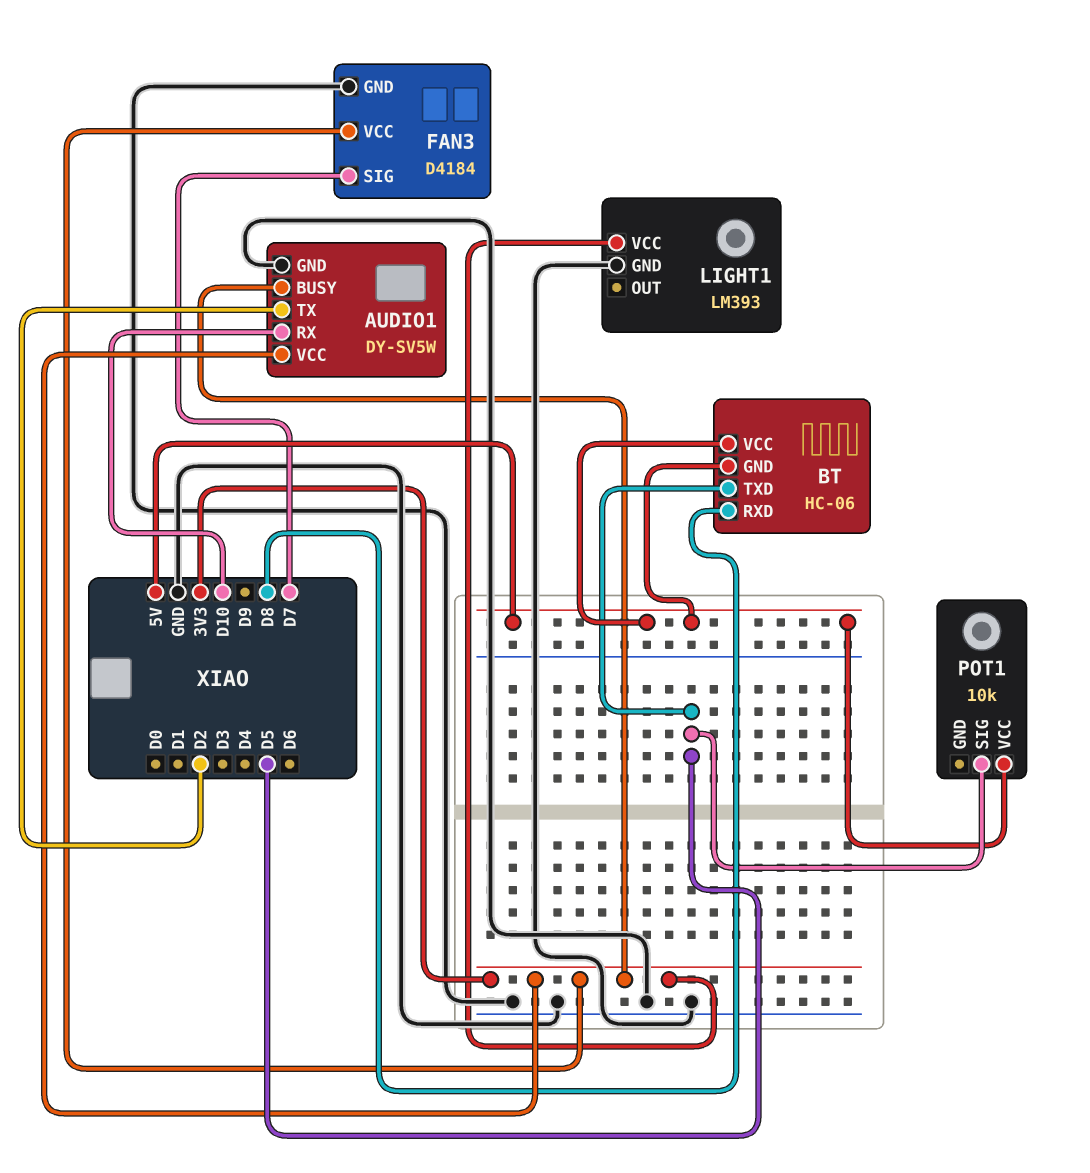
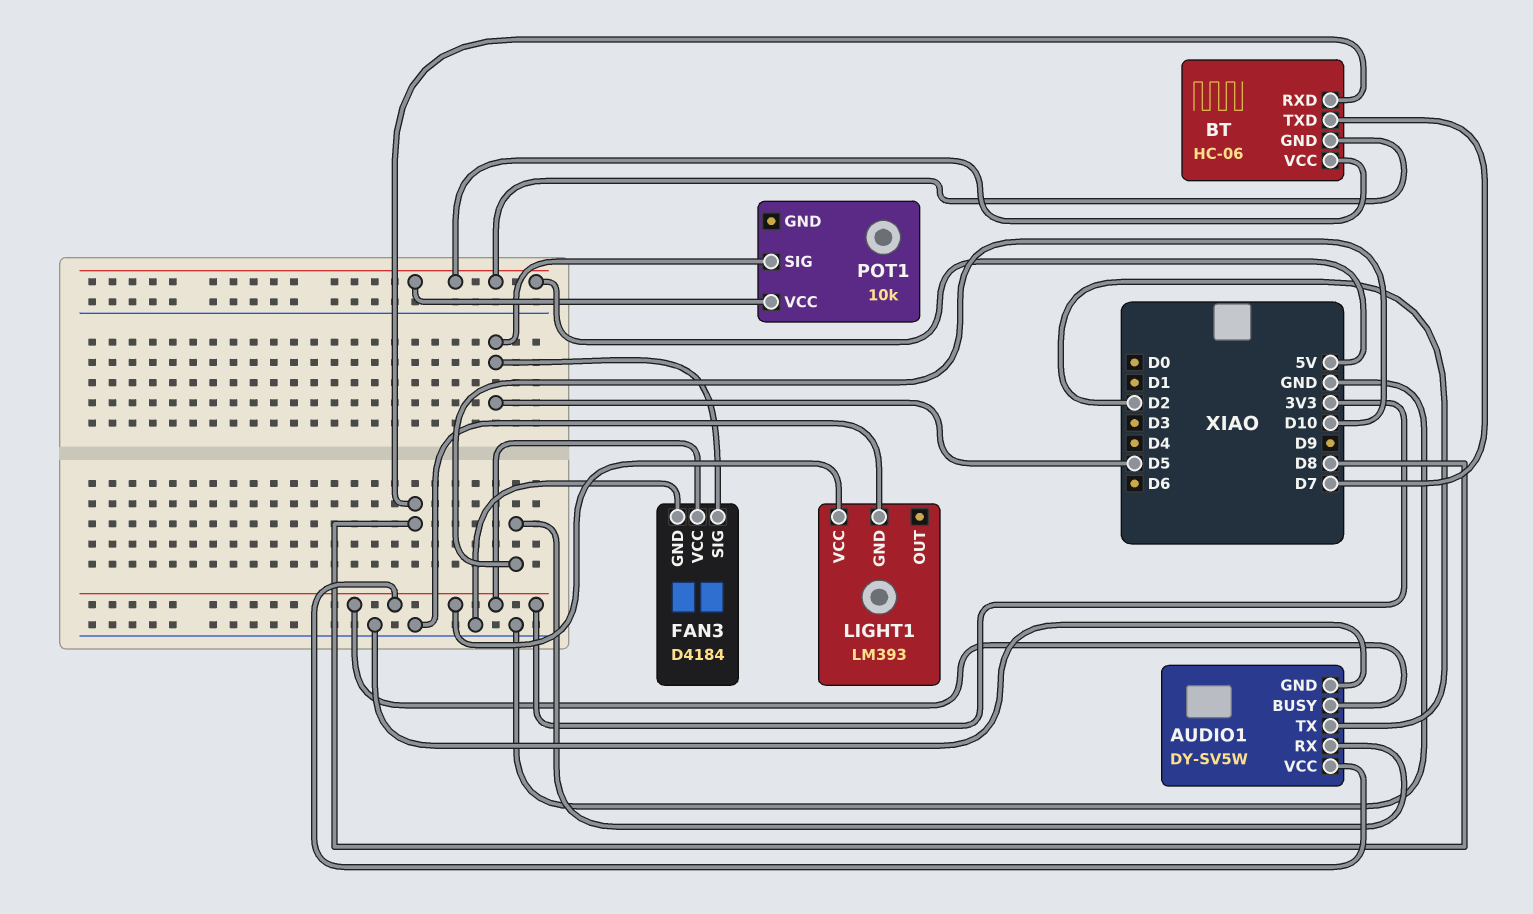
BT pin TXD: D5 -> D7
FAN3 pin SIG: D7 -> D5

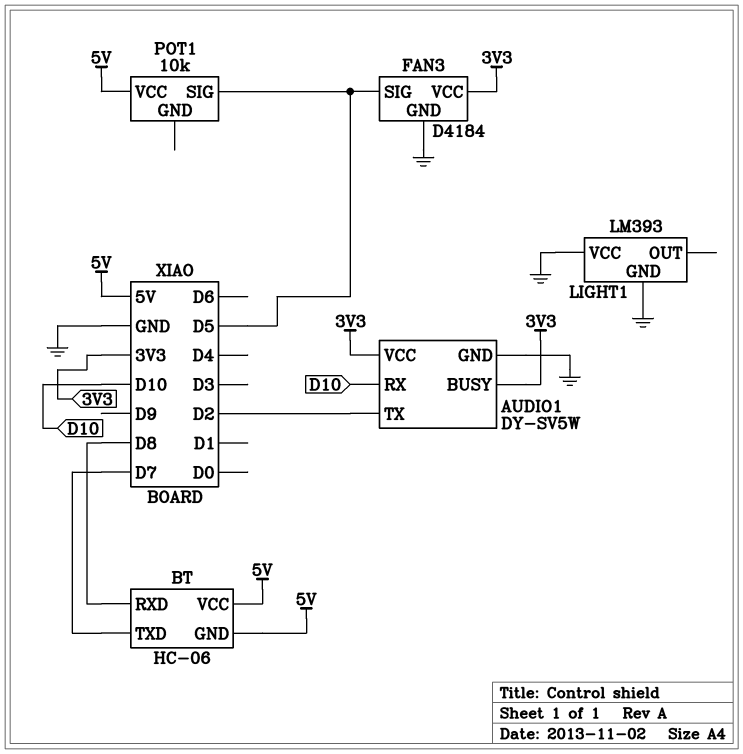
LIGHT1 pin VCC: 3V3 -> GND

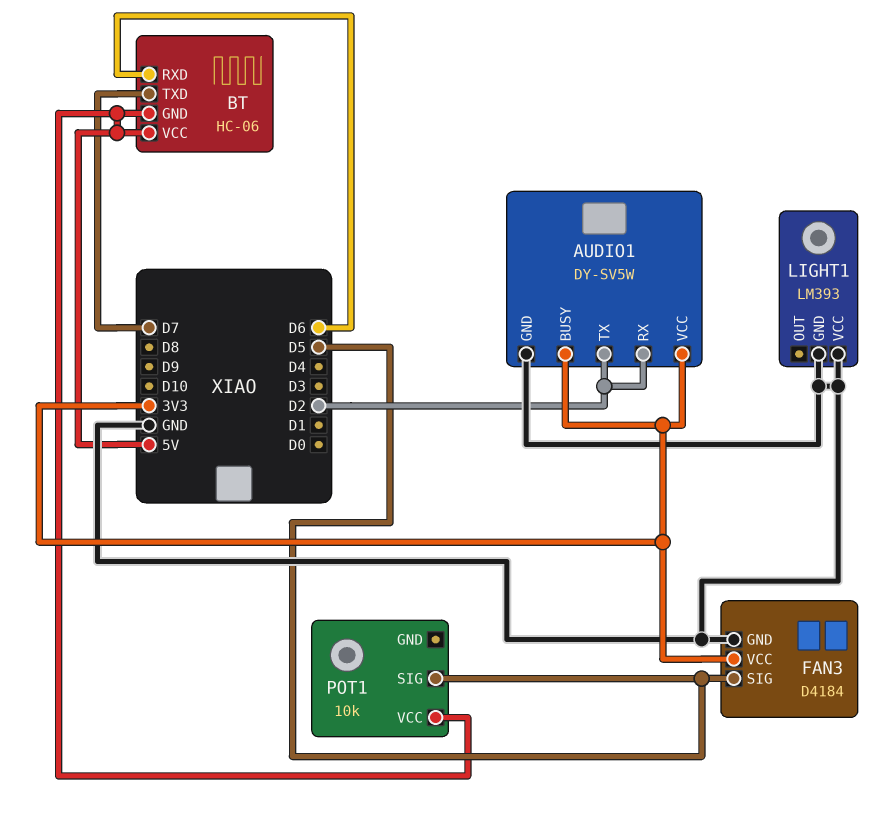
AUDIO1 pin RX: D10 -> D2
BT pin RXD: D8 -> D6

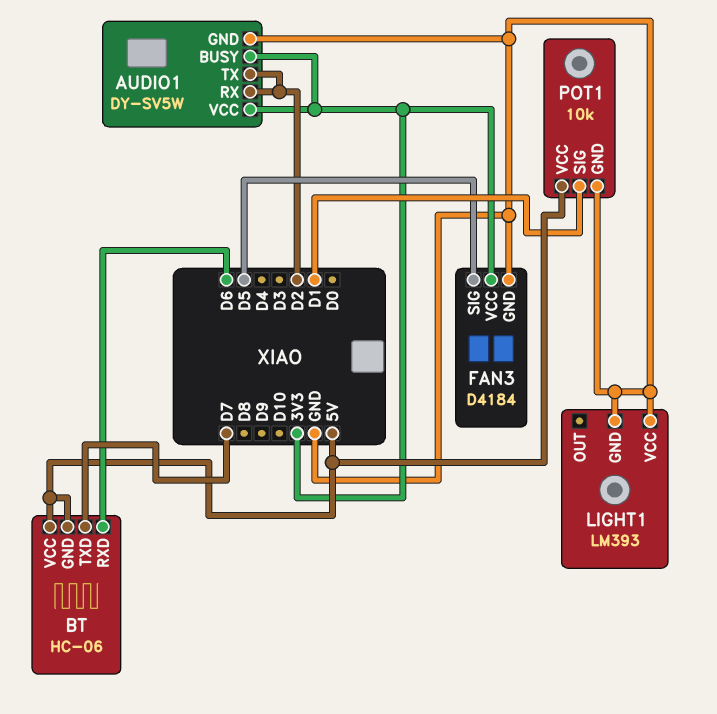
POT1 pin GND: none -> GND
POT1 pin SIG: D5 -> D1

